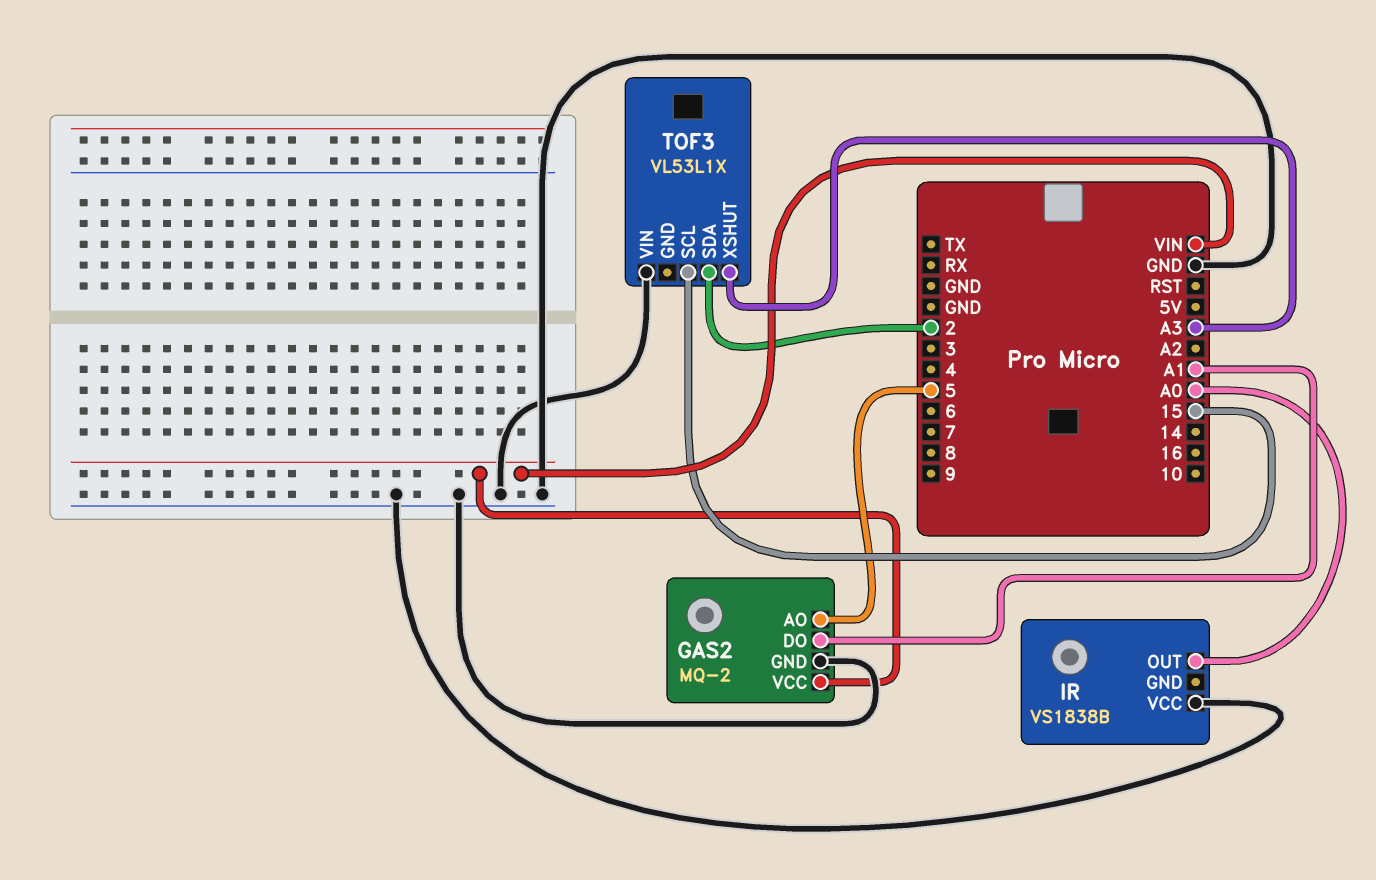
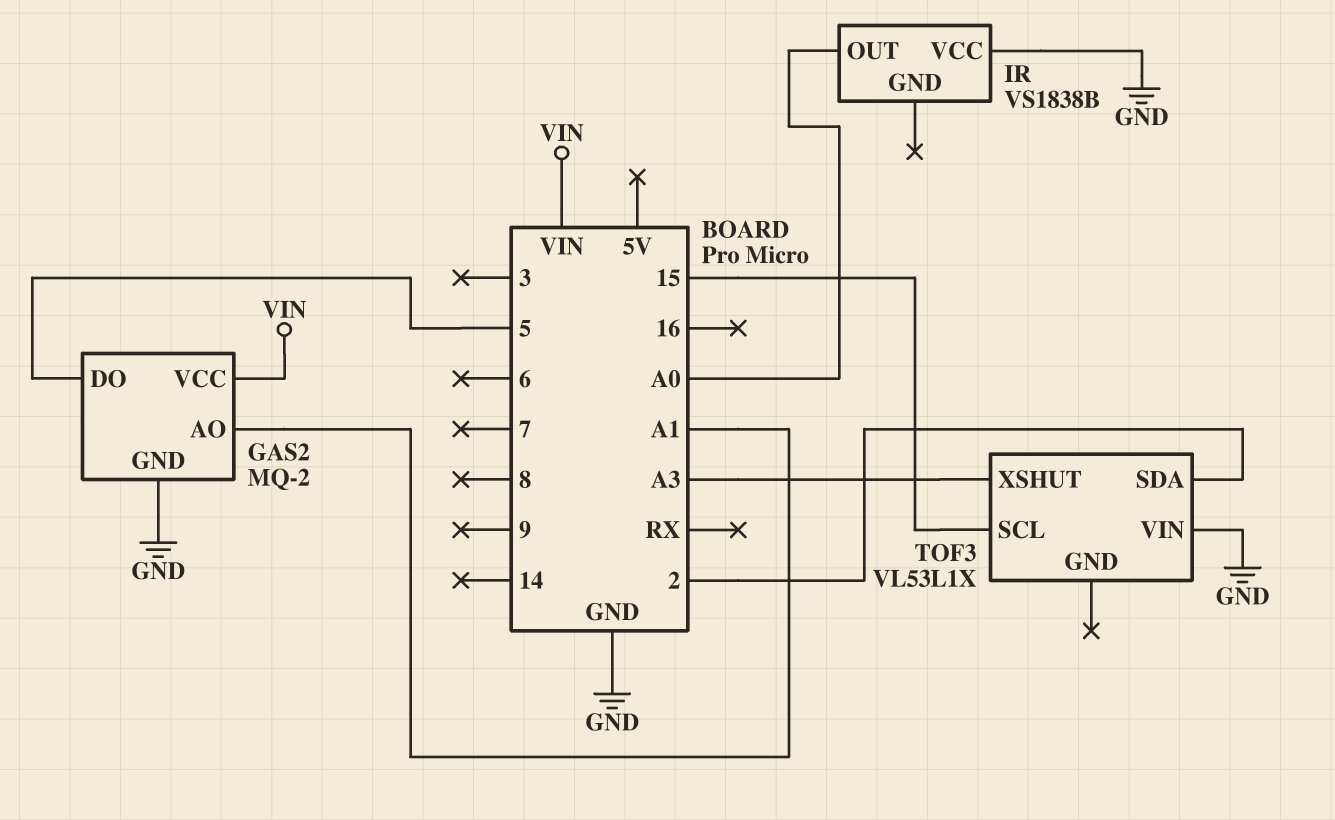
GAS2 pin AO: 5 -> A1
GAS2 pin DO: A1 -> 5

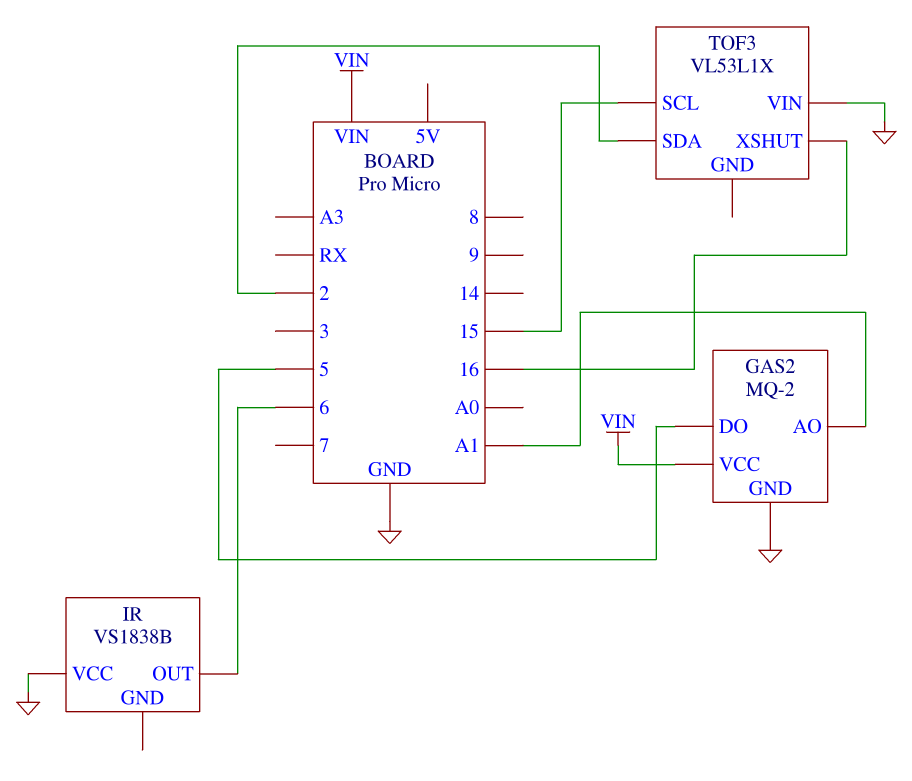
IR pin OUT: A0 -> 6
TOF3 pin XSHUT: A3 -> 16

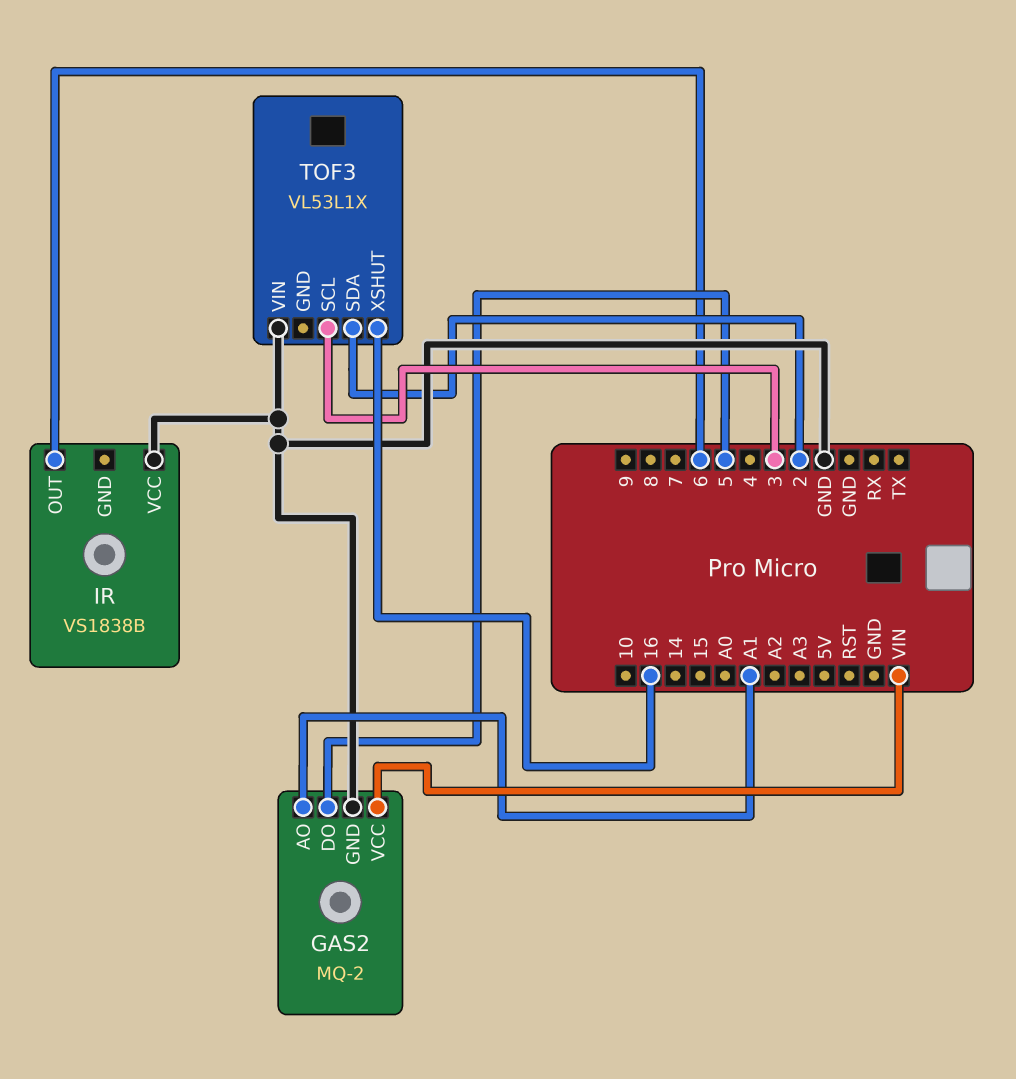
TOF3 pin SCL: 15 -> 3

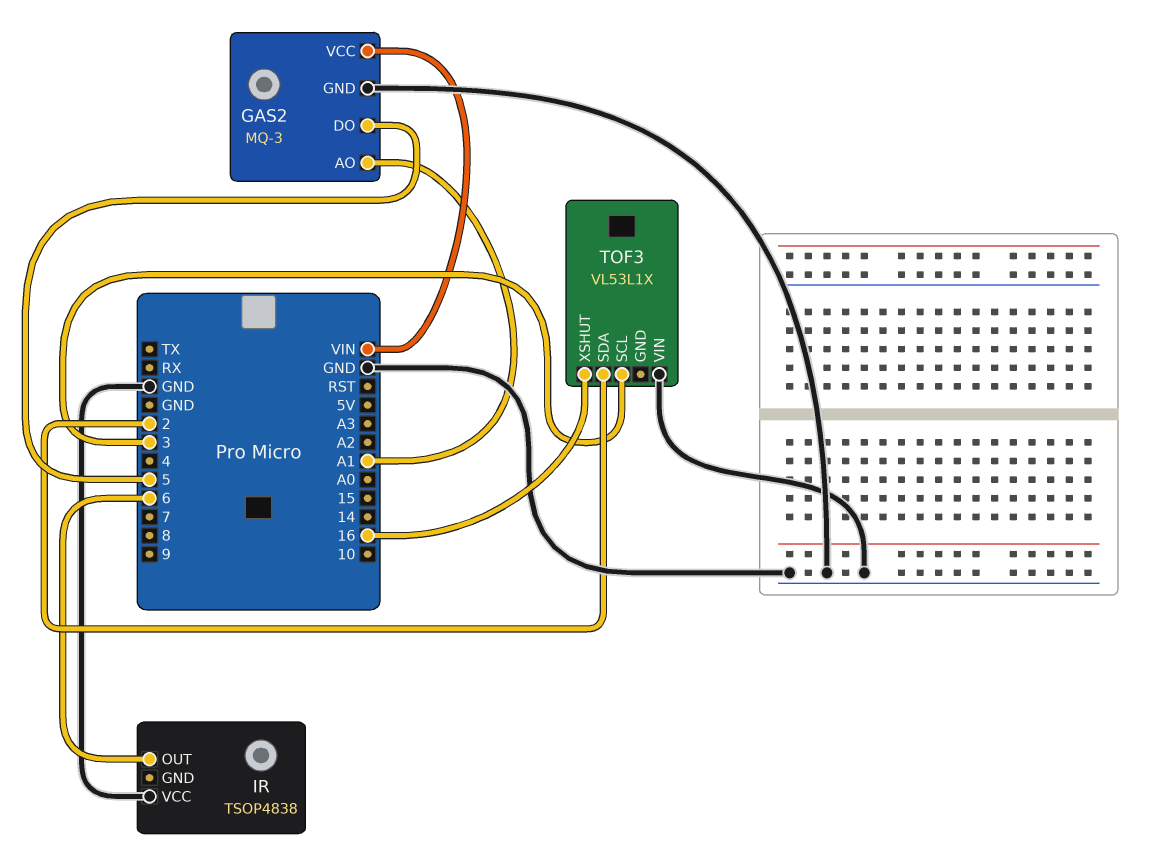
GAS2: MQ-2 -> MQ-3
IR: VS1838B -> TSOP4838

